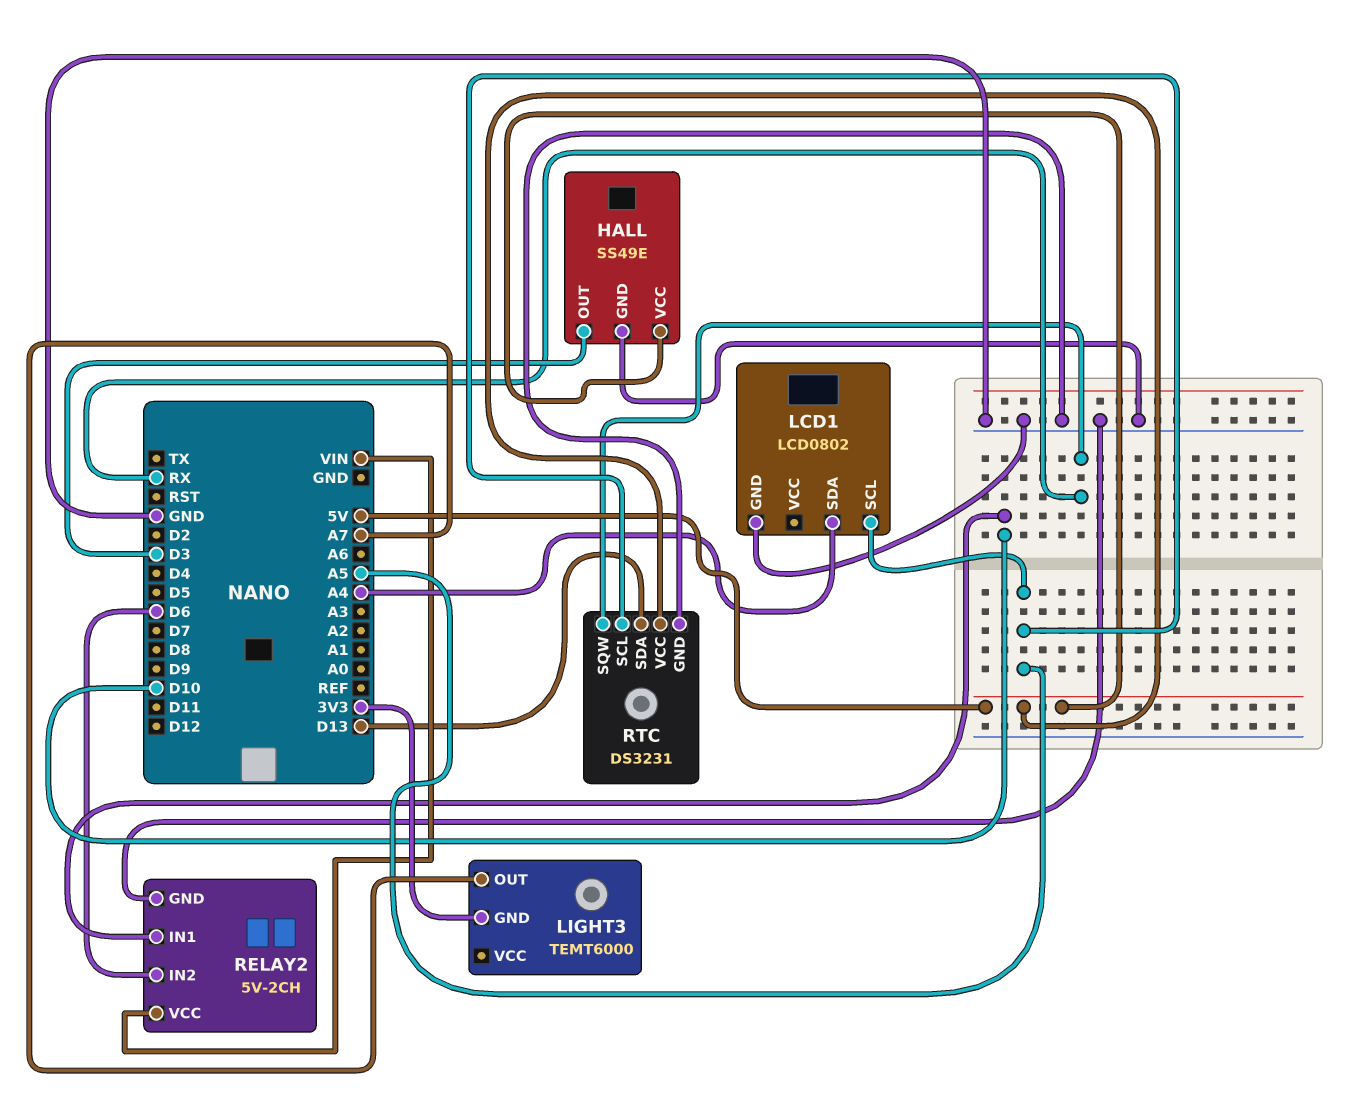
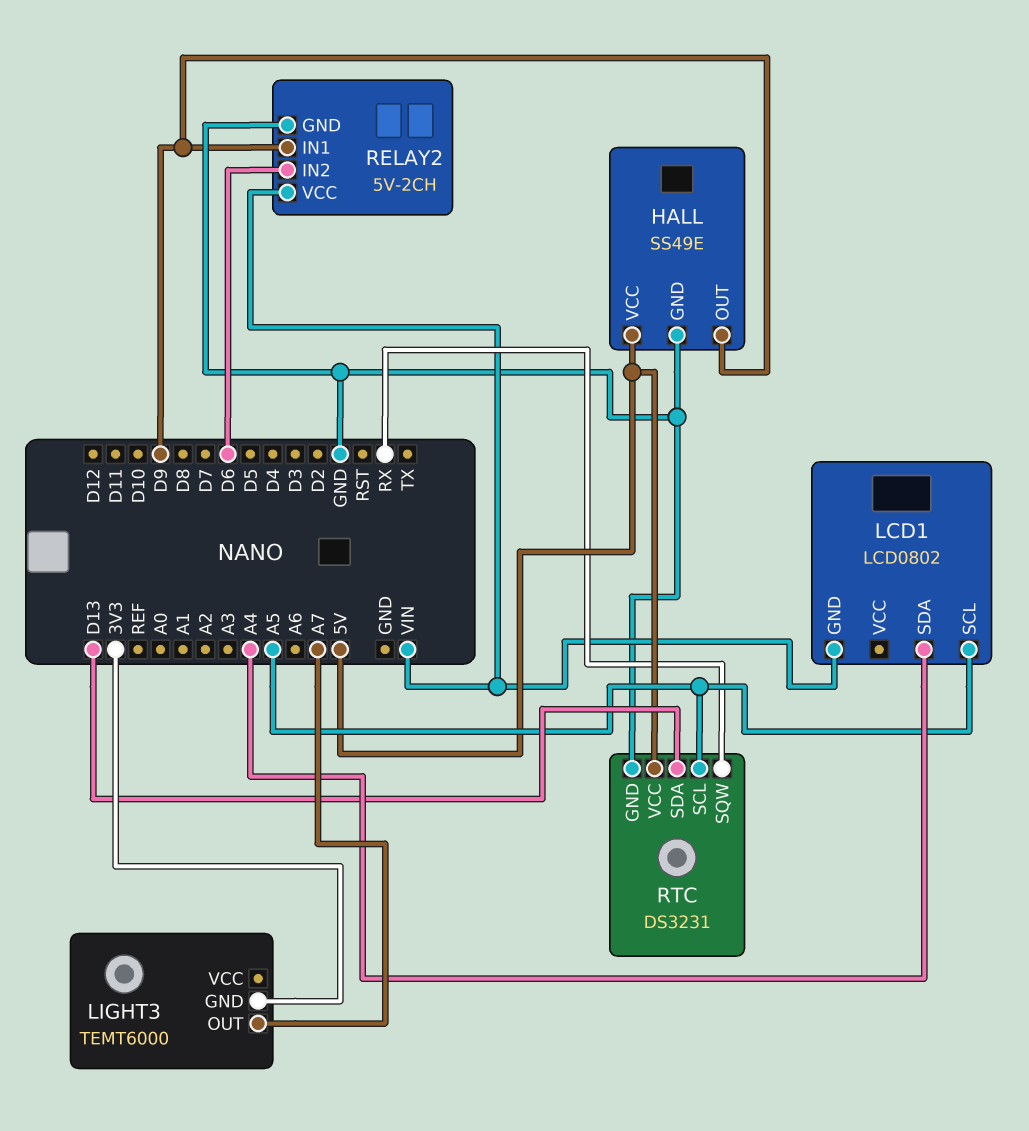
HALL pin OUT: D3 -> D9
LCD1 pin GND: GND -> VIN
RELAY2 pin IN1: D10 -> D9

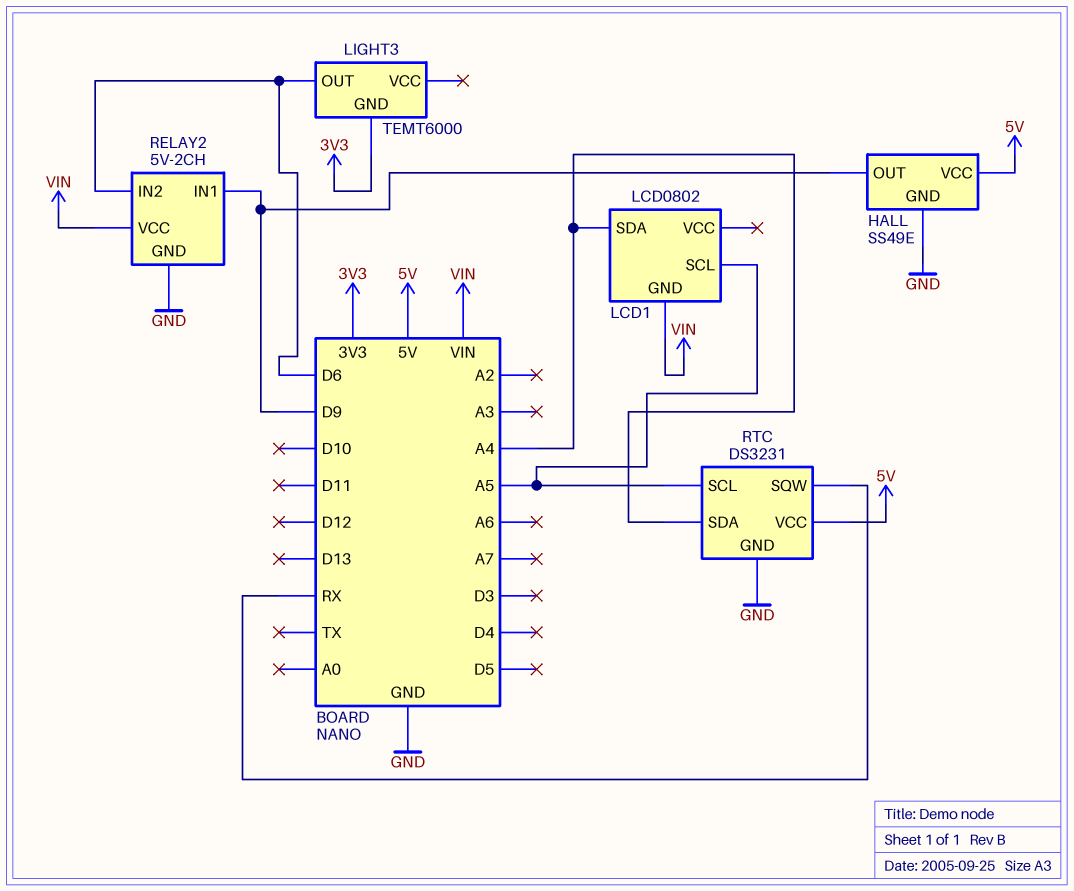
LIGHT3 pin OUT: A7 -> D6
RTC pin SDA: D13 -> A4

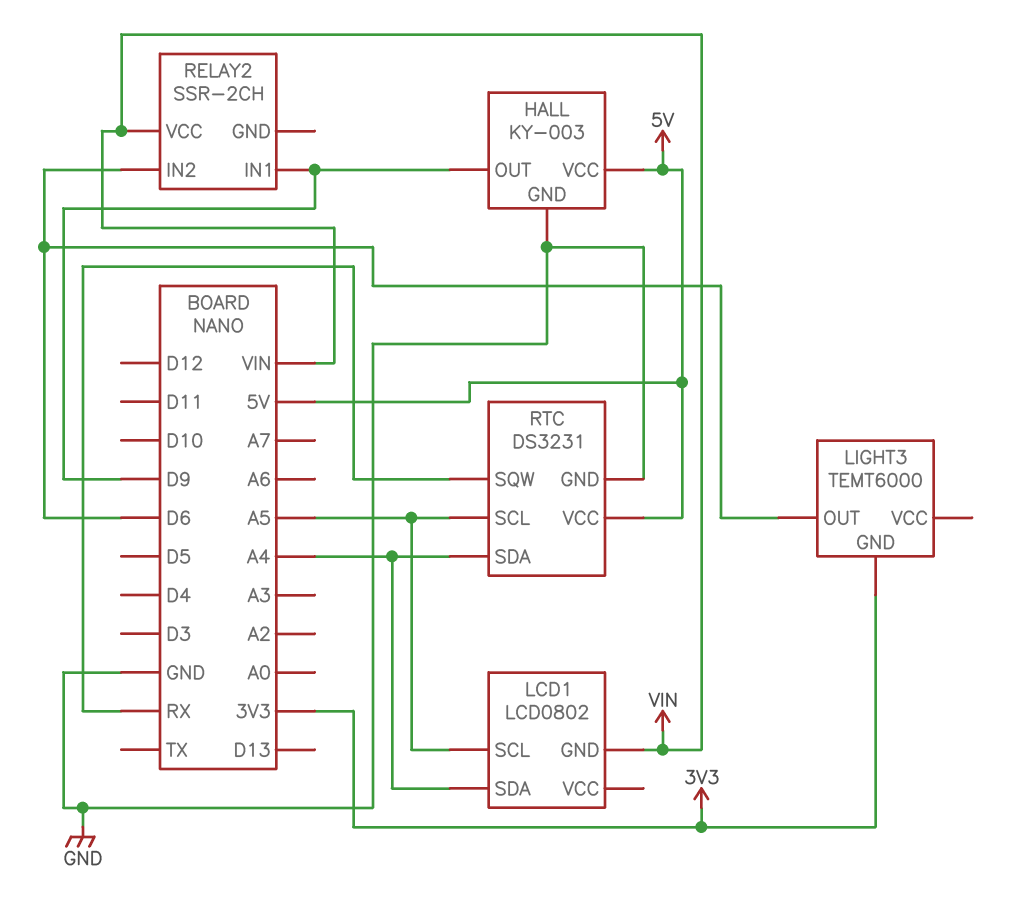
HALL: SS49E -> KY-003
RELAY2: 5V-2CH -> SSR-2CH
RELAY2 pin GND: GND -> none

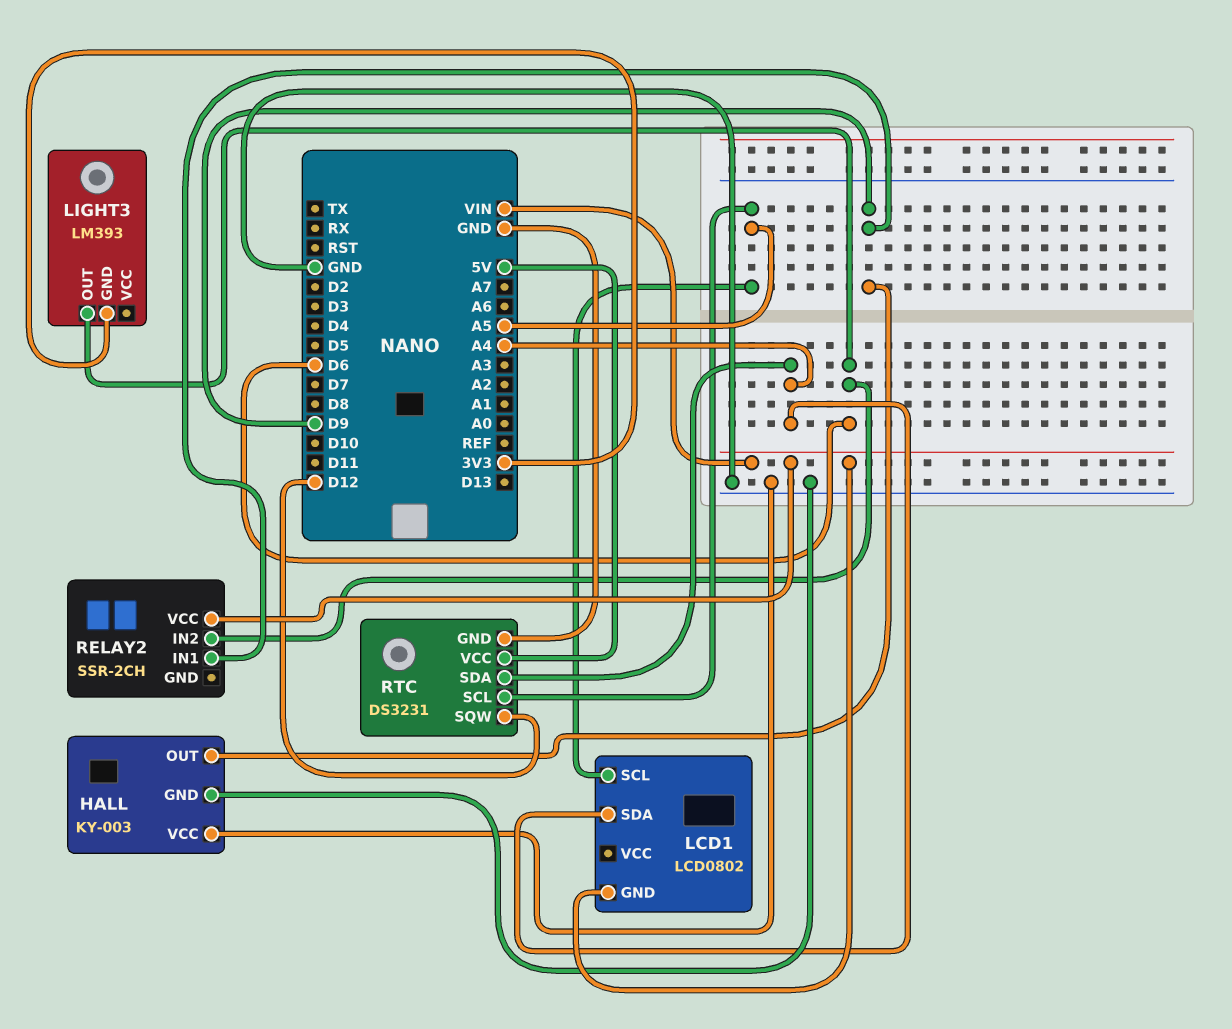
HALL pin VCC: 5V -> GND
LIGHT3: TEMT6000 -> LM393
RTC pin SQW: RX -> D12

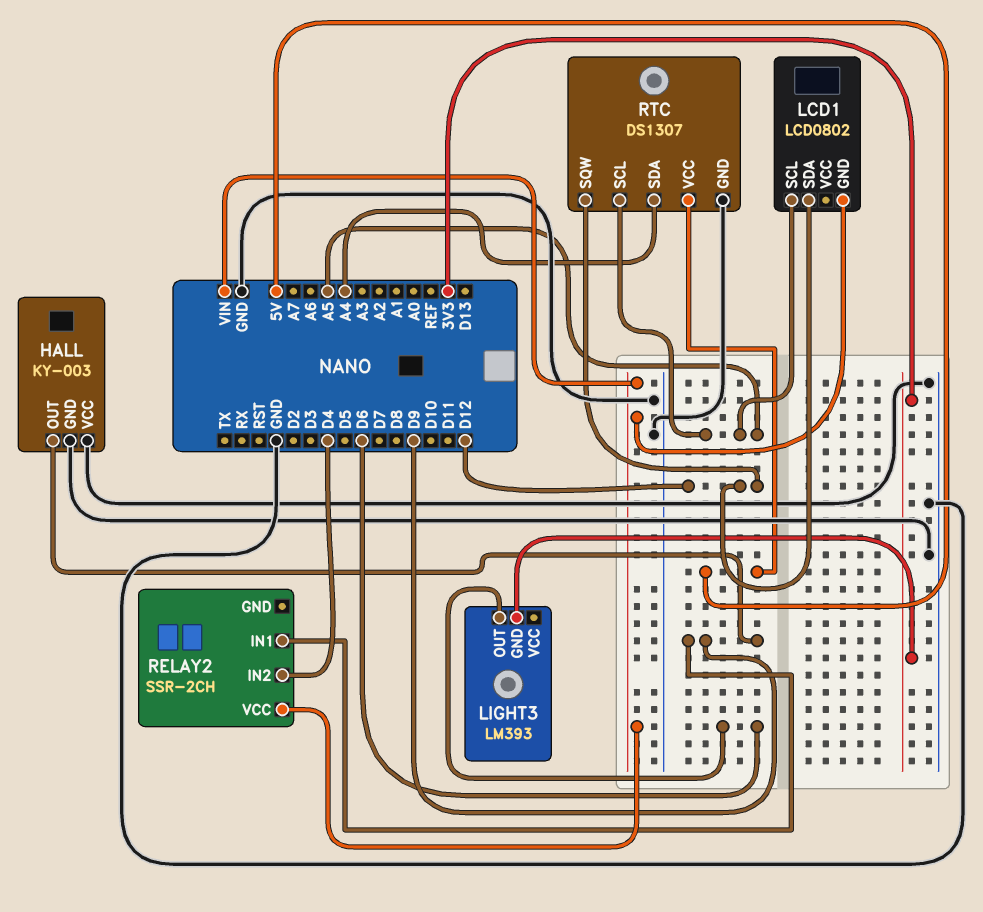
LCD1 pin SDA: A4 -> D12
RELAY2 pin IN2: D6 -> D4
RTC: DS3231 -> DS1307

